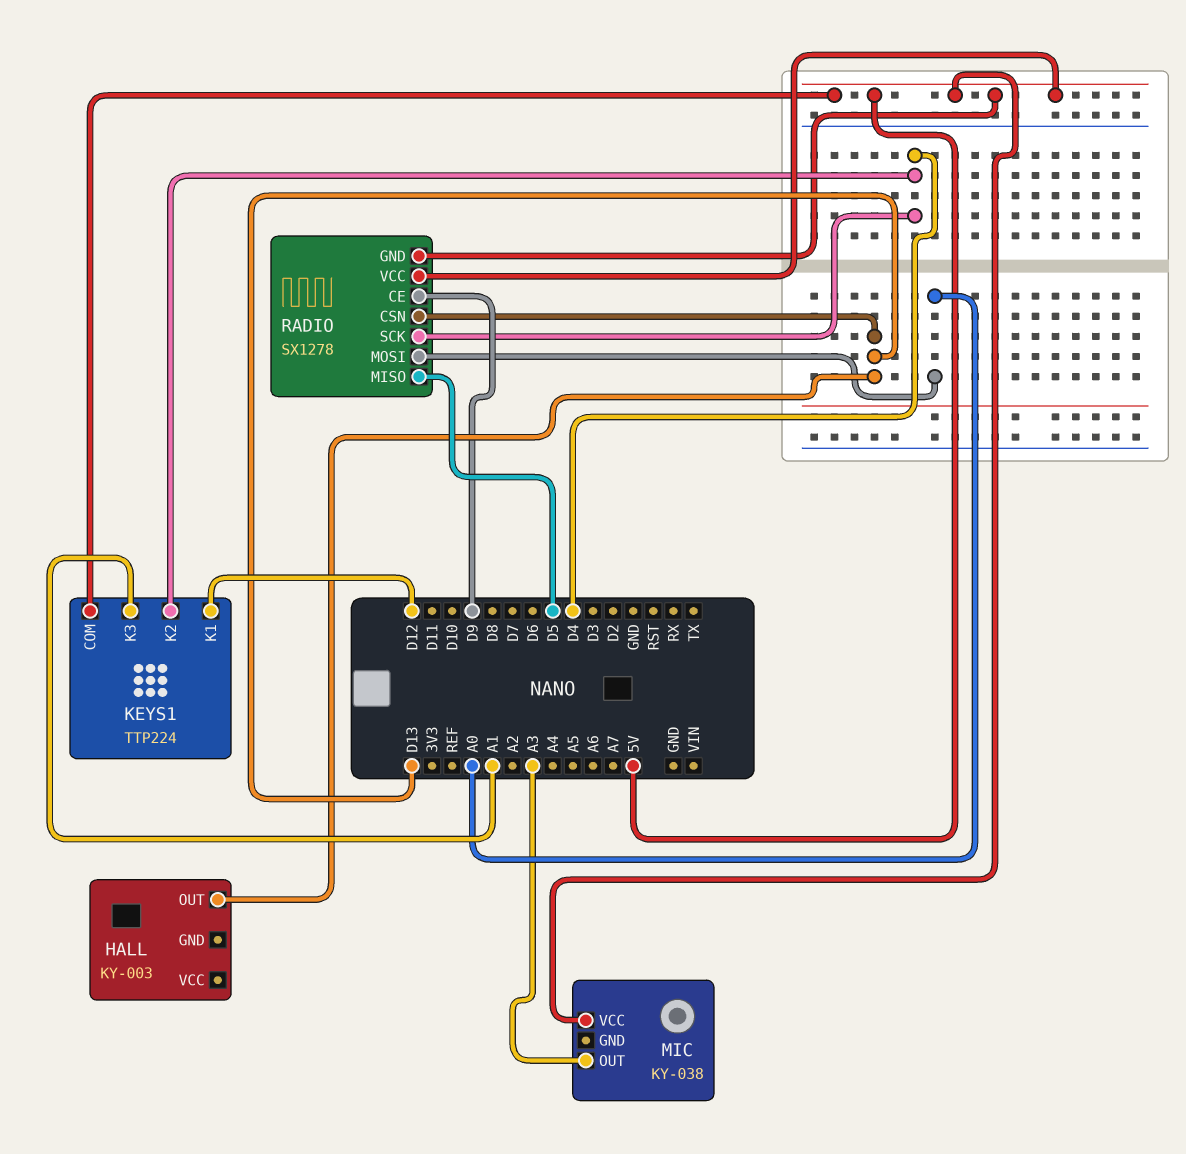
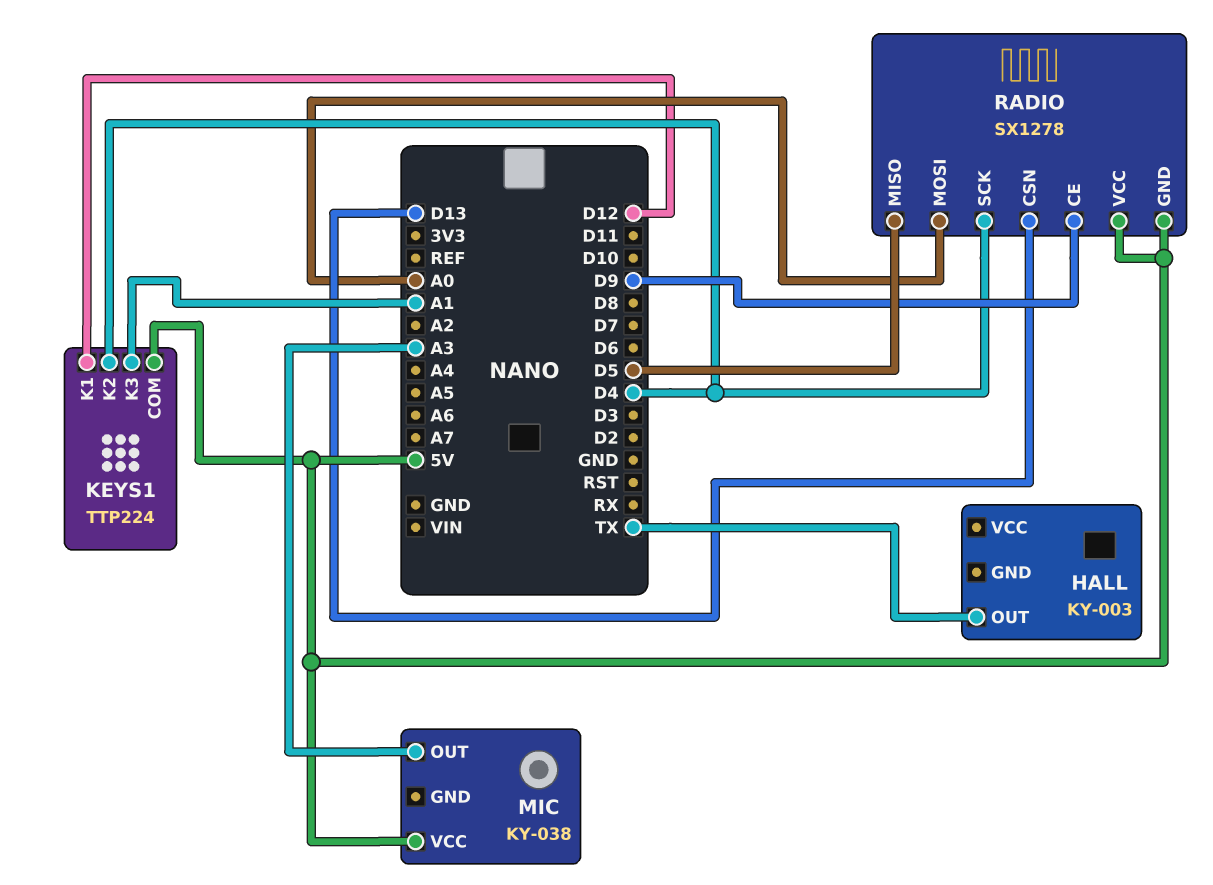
HALL pin OUT: D13 -> TX

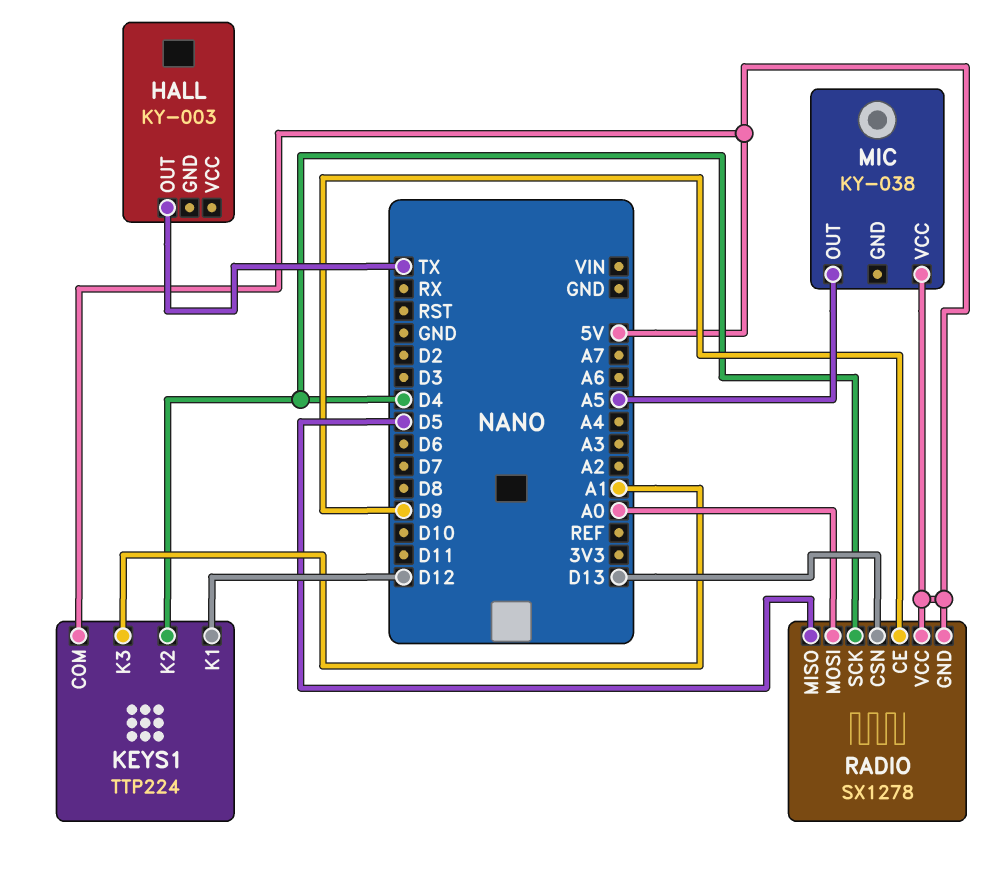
MIC pin OUT: A3 -> A5

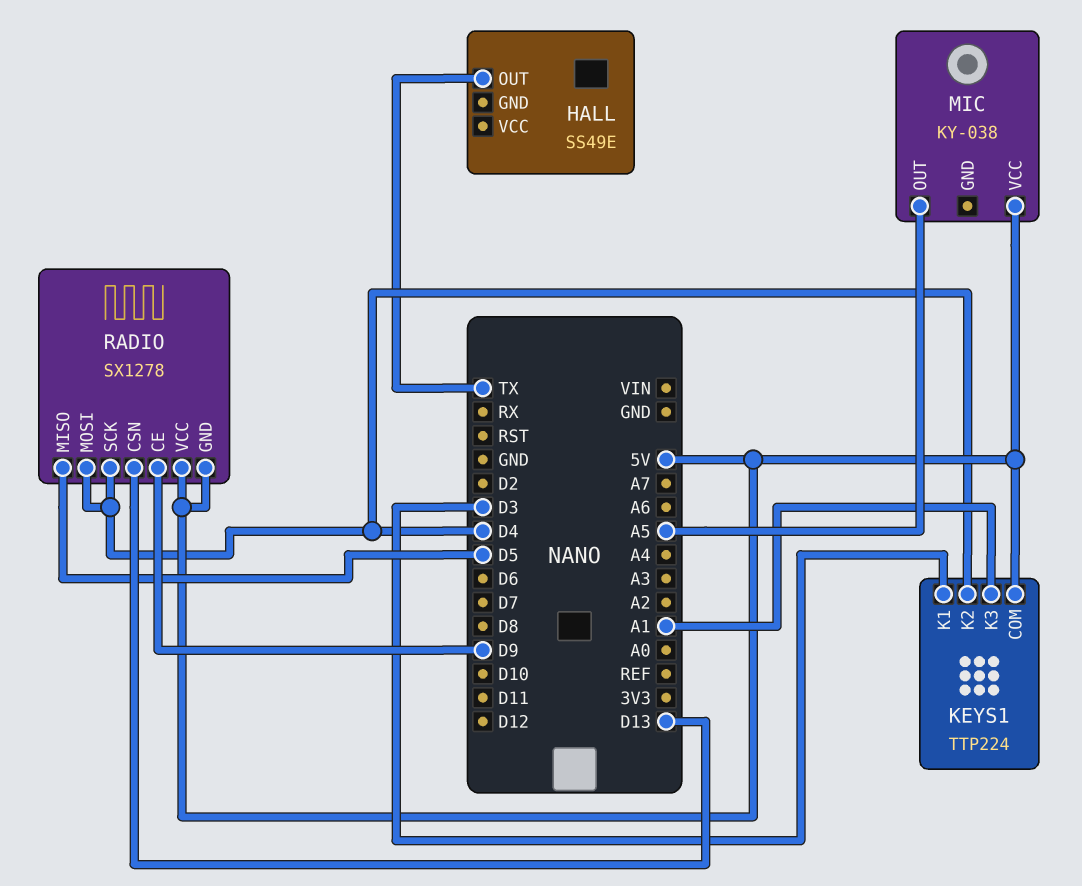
HALL: KY-003 -> SS49E
KEYS1 pin K1: D12 -> D3
RADIO pin MOSI: A0 -> D4

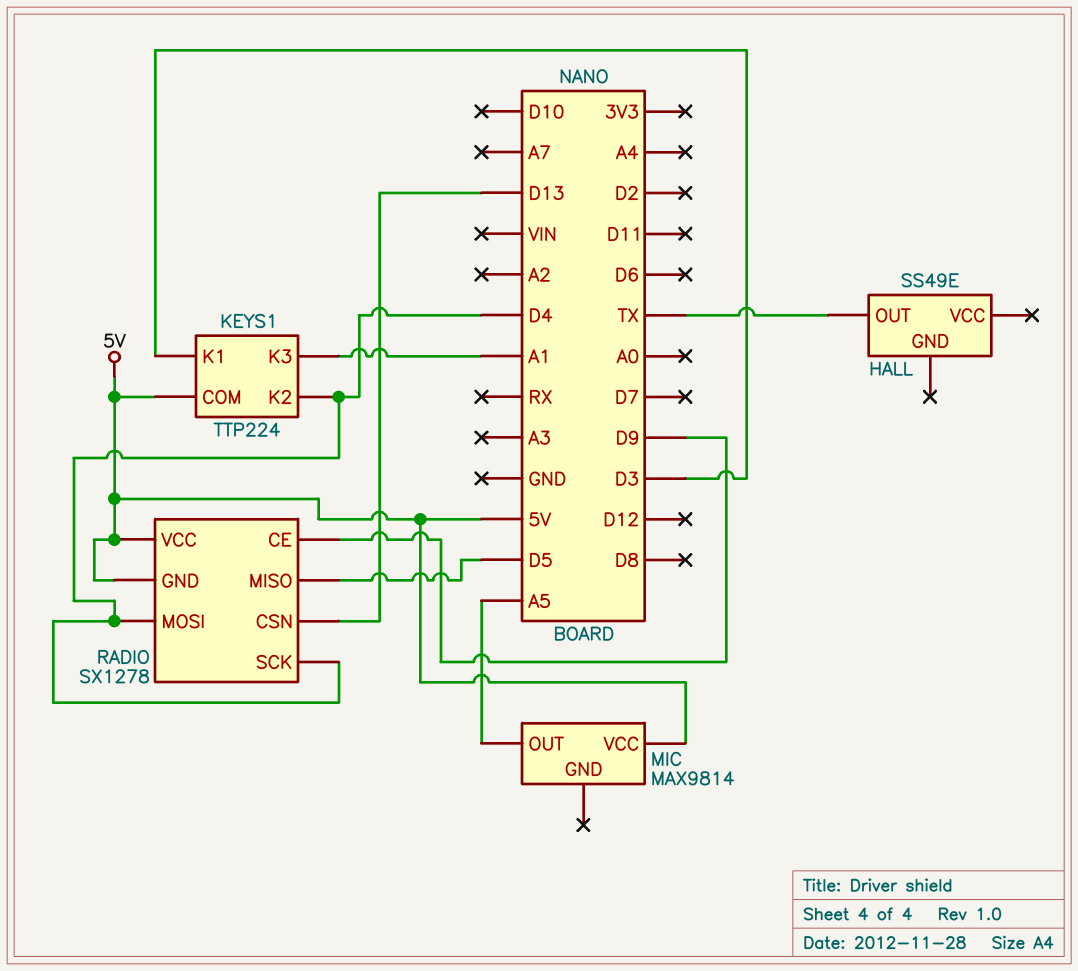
MIC: KY-038 -> MAX9814

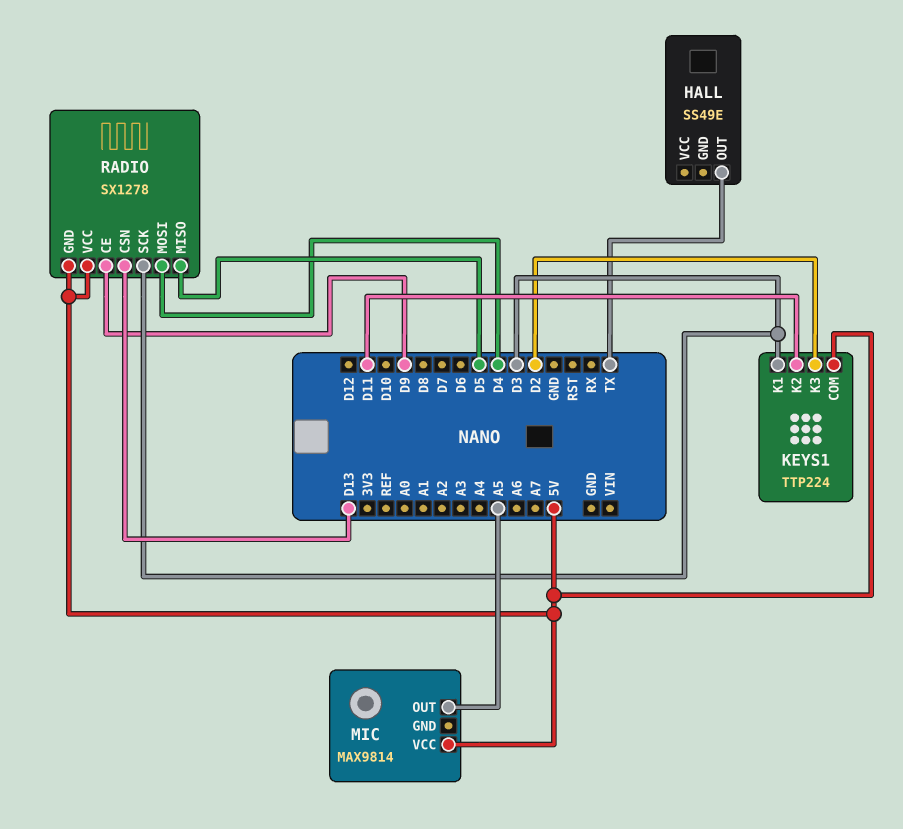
KEYS1 pin K2: D4 -> D11
KEYS1 pin K3: A1 -> D2
RADIO pin SCK: D4 -> D3

